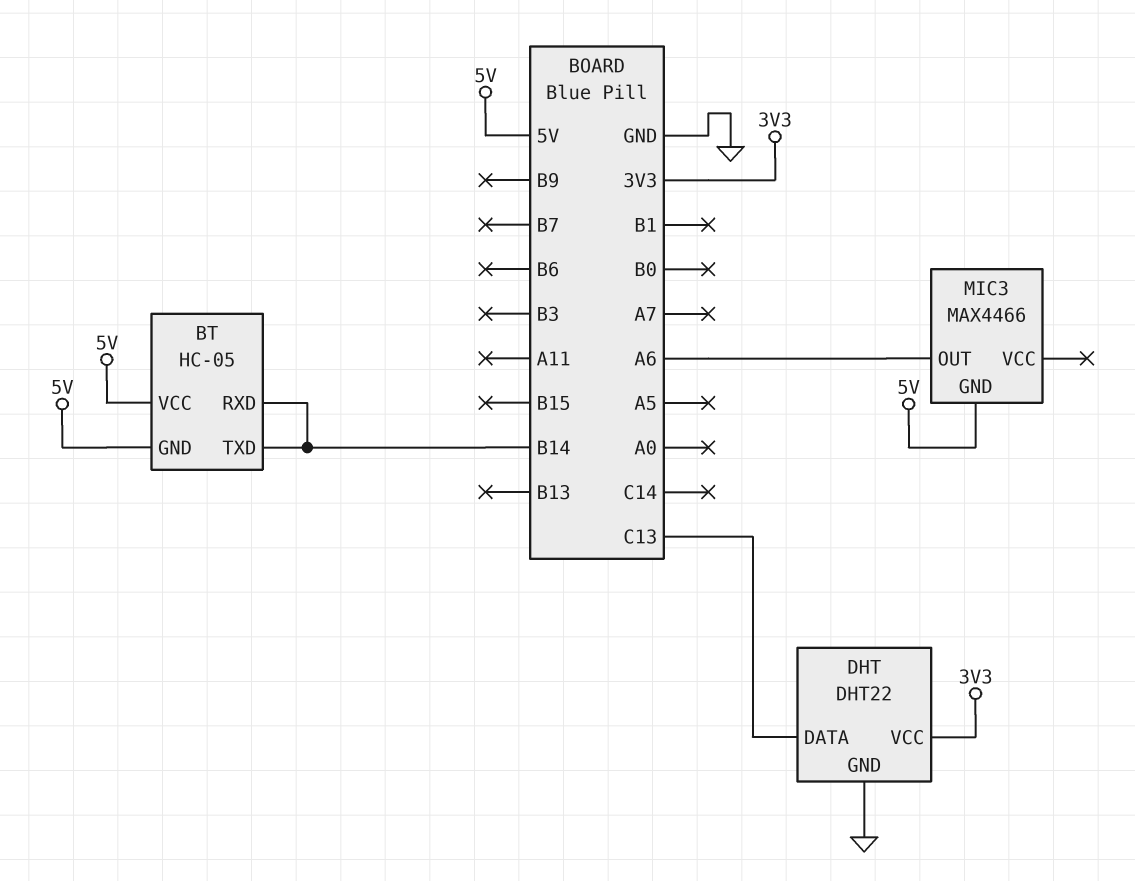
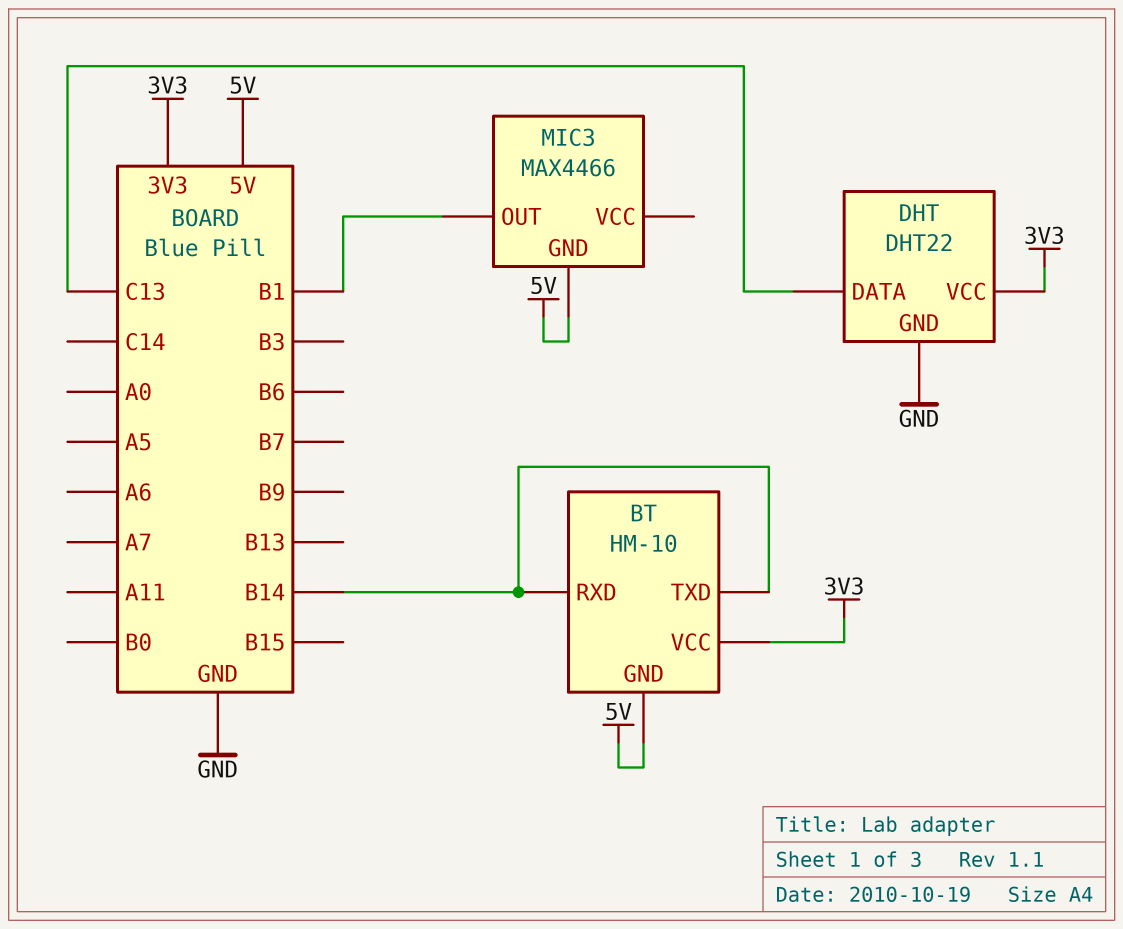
BT: HC-05 -> HM-10
BT pin VCC: 5V -> 3V3
MIC3 pin OUT: A6 -> B1

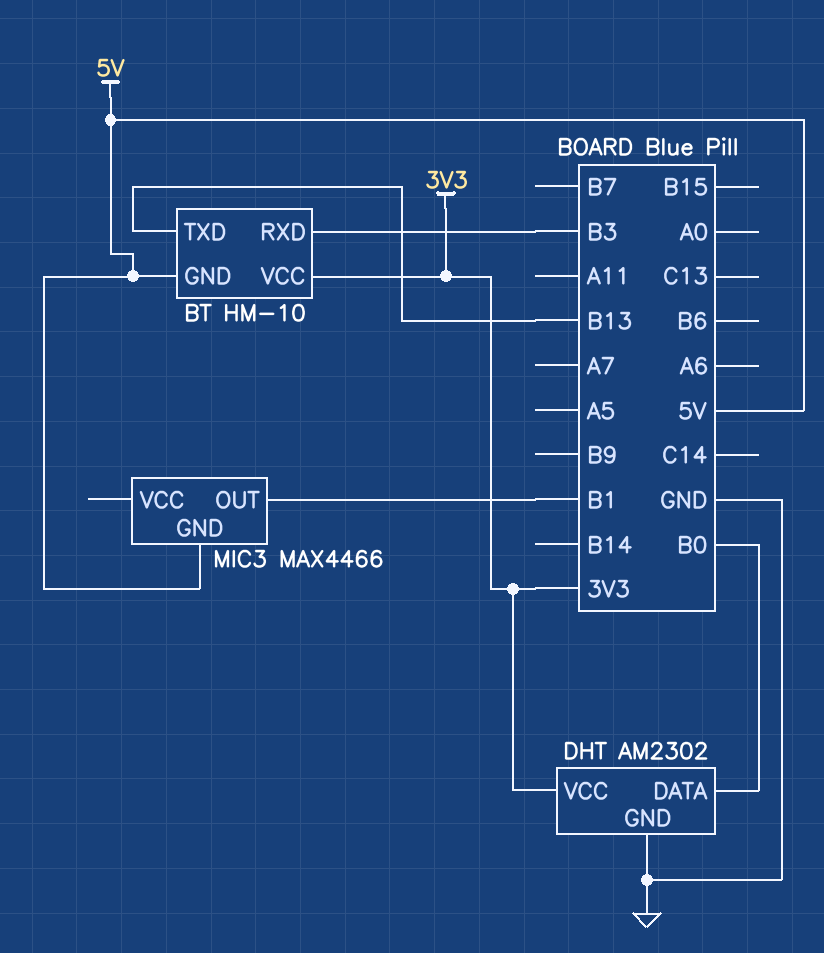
BT pin RXD: B14 -> B3
BT pin TXD: B14 -> B13
DHT: DHT22 -> AM2302
DHT pin DATA: C13 -> B0

